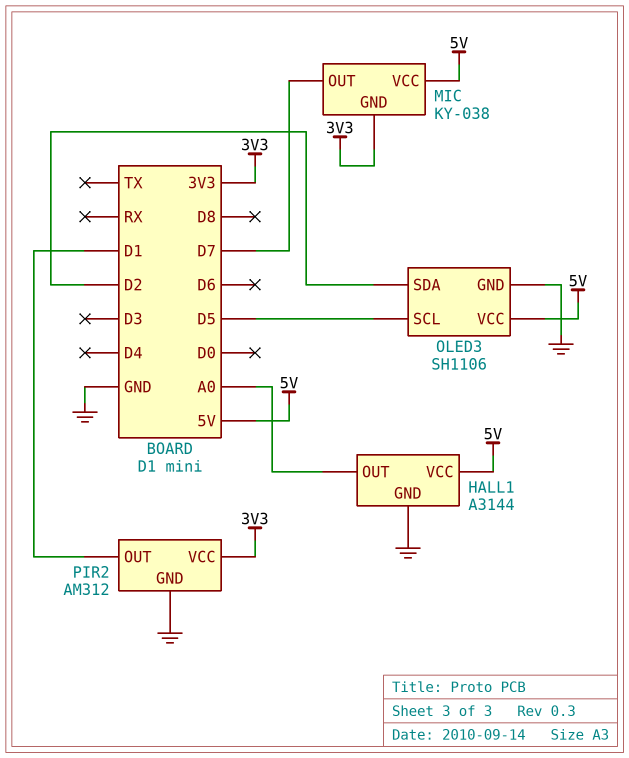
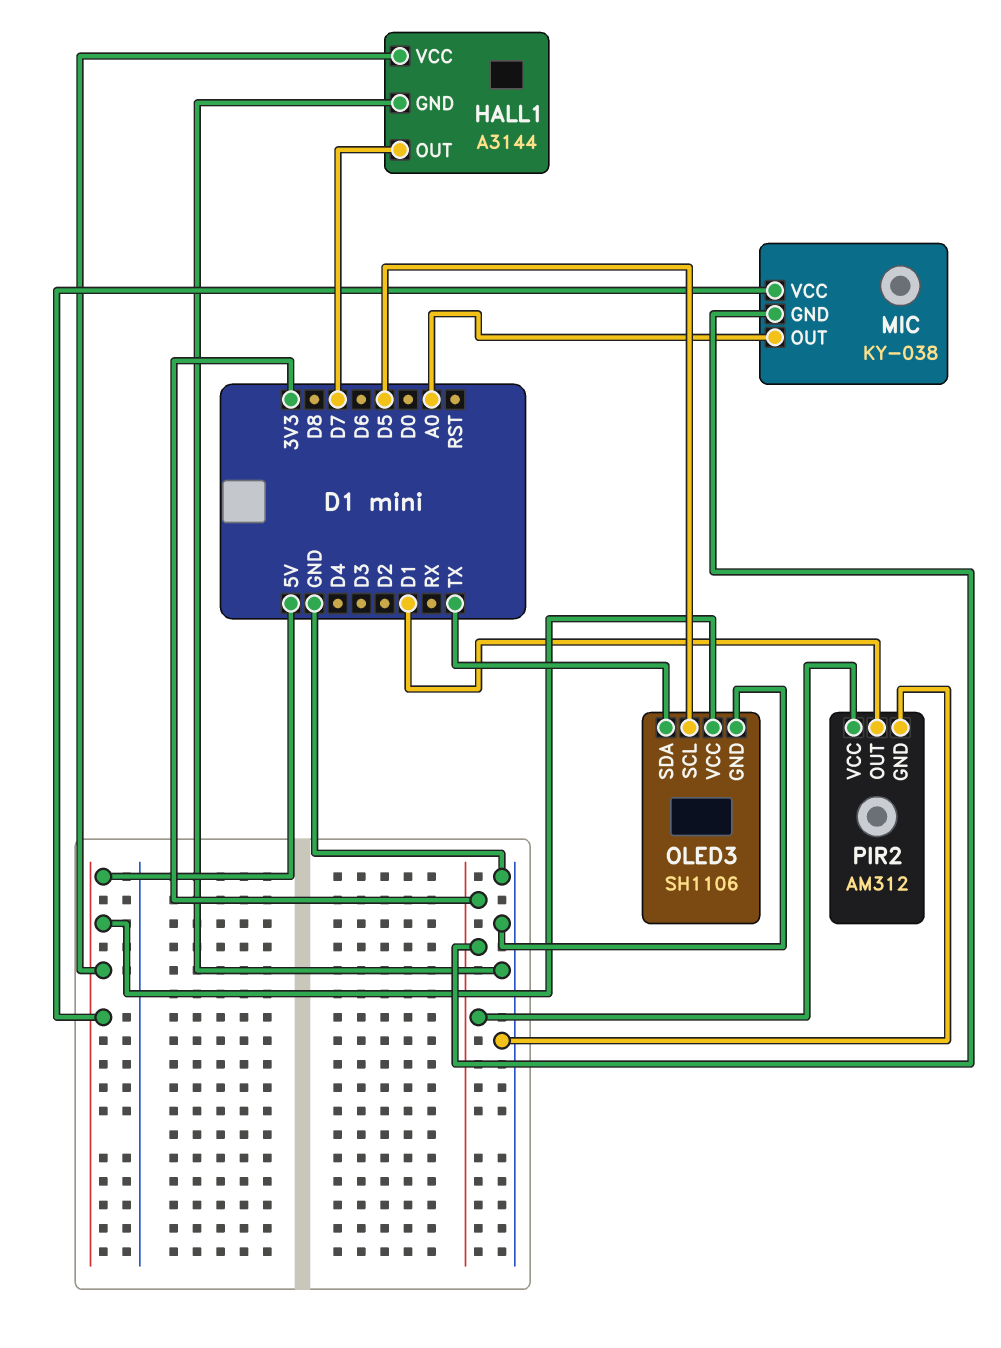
HALL1 pin OUT: A0 -> D7
MIC pin OUT: D7 -> A0
OLED3 pin SDA: D2 -> TX

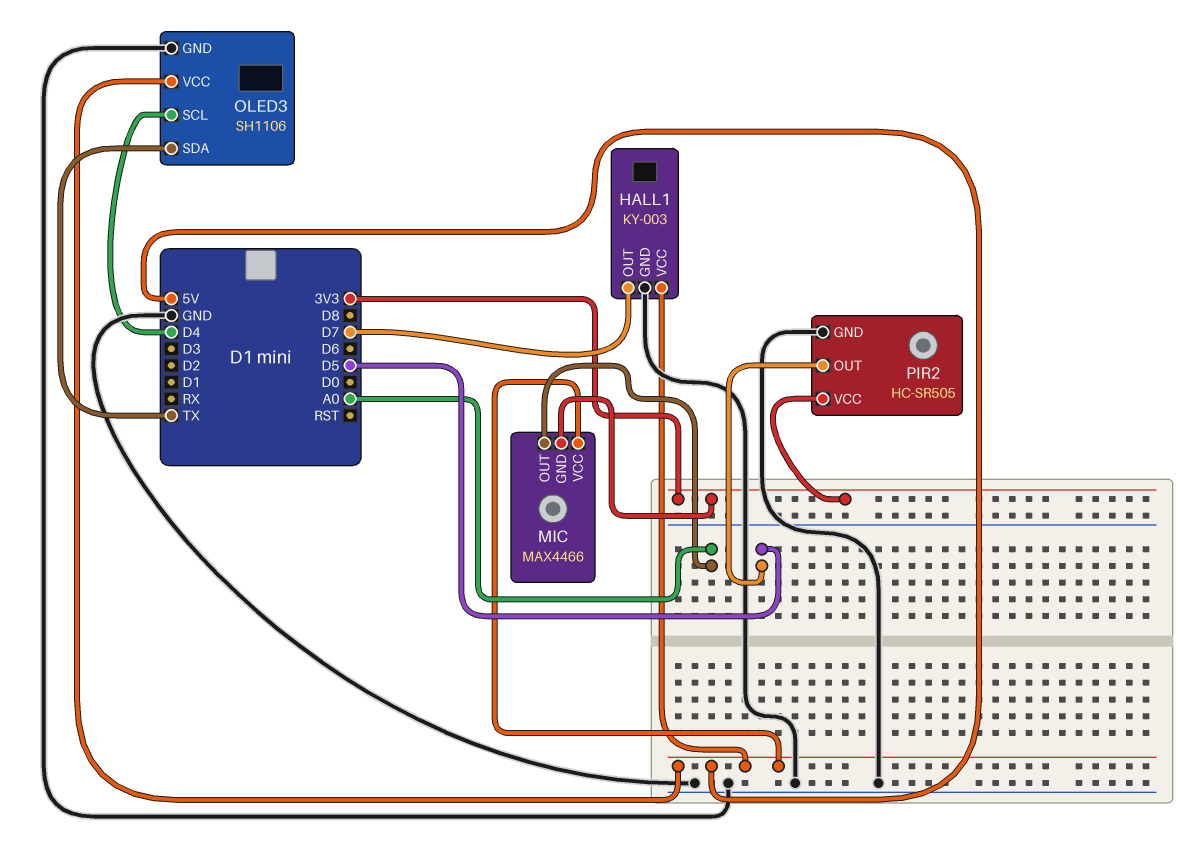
HALL1: A3144 -> KY-003
MIC: KY-038 -> MAX4466
OLED3 pin SCL: D5 -> D4
PIR2: AM312 -> HC-SR505
PIR2 pin OUT: D1 -> D5

